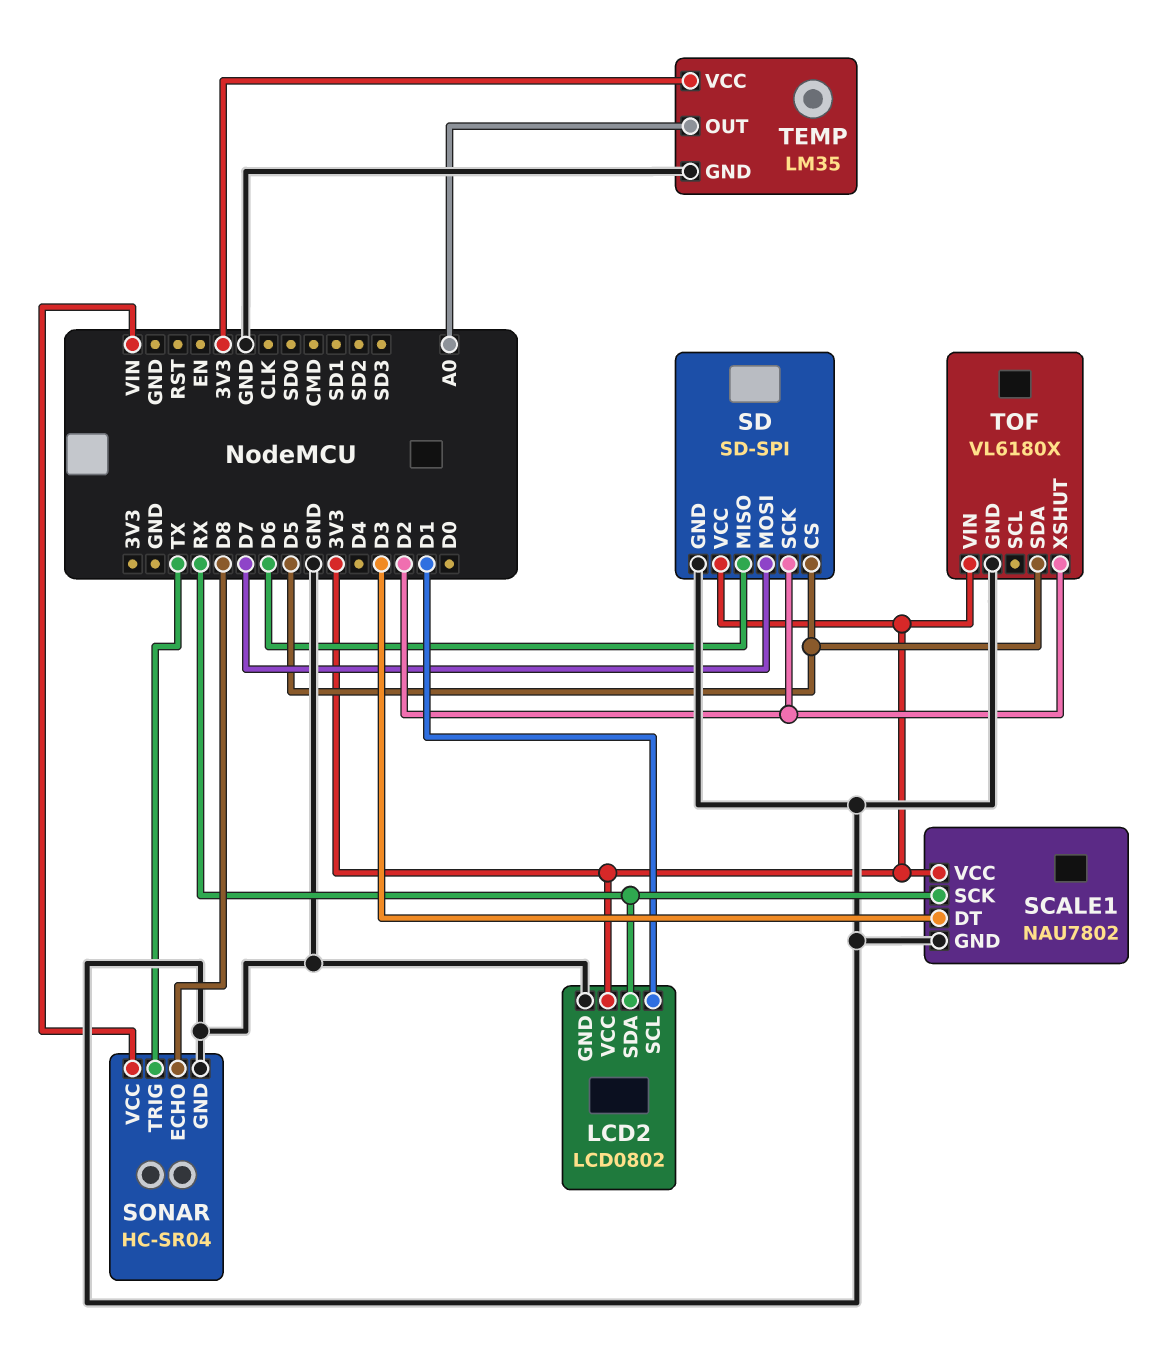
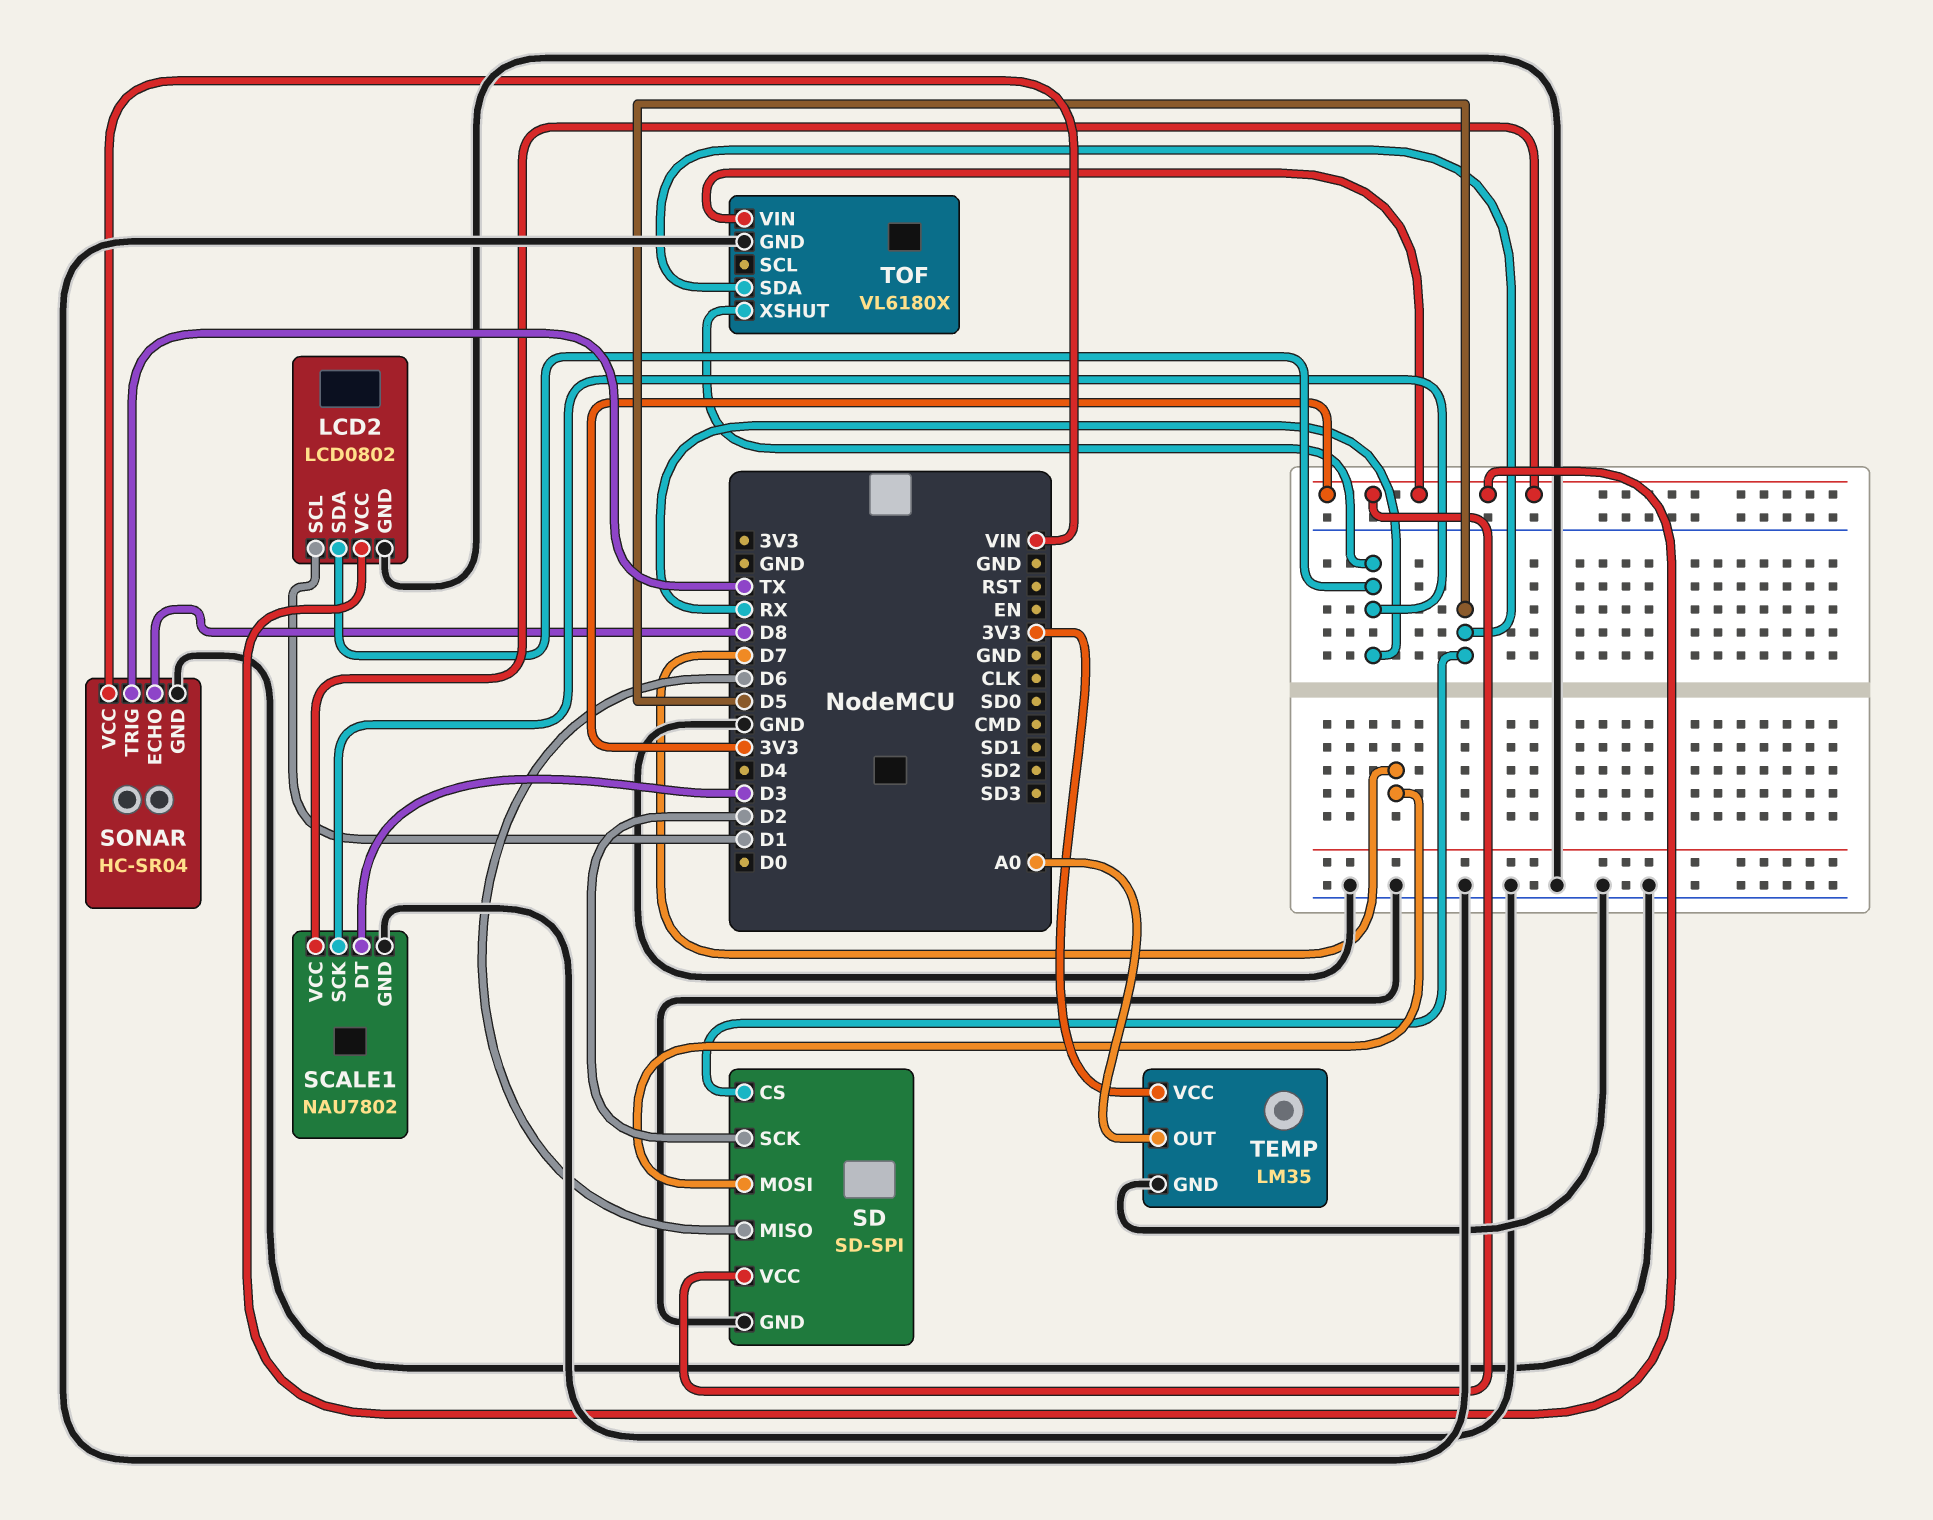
TOF pin XSHUT: D2 -> RX

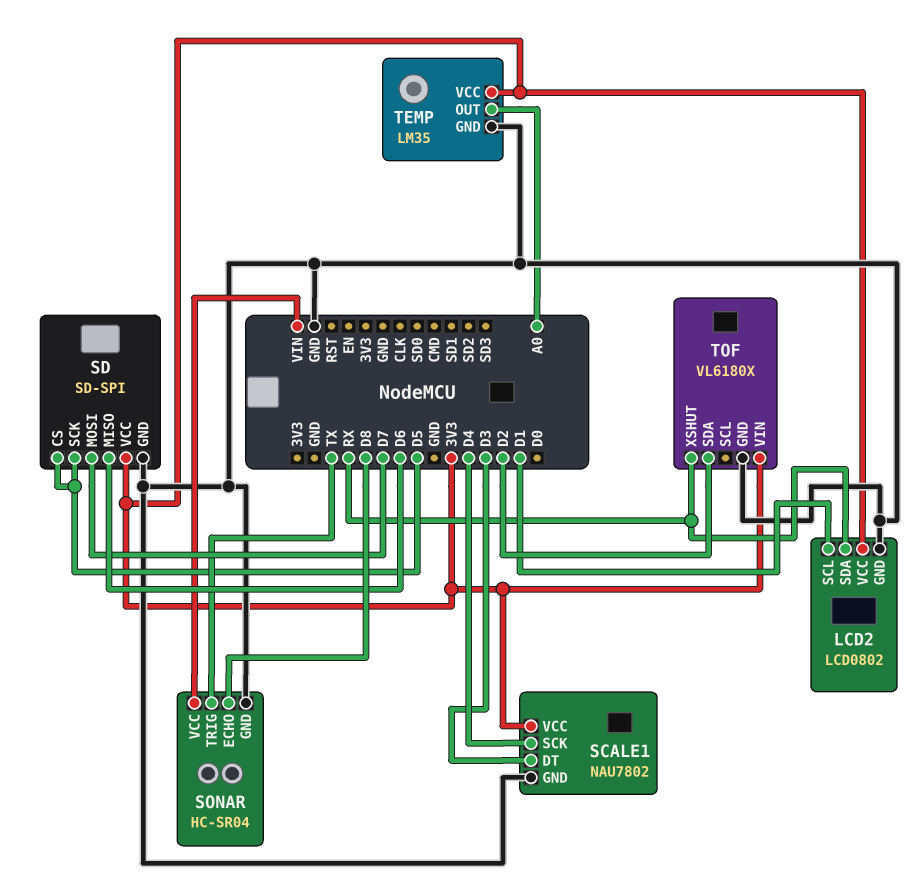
SCALE1 pin SCK: RX -> D4
SD pin SCK: D2 -> D5
TOF pin SDA: D5 -> D2

